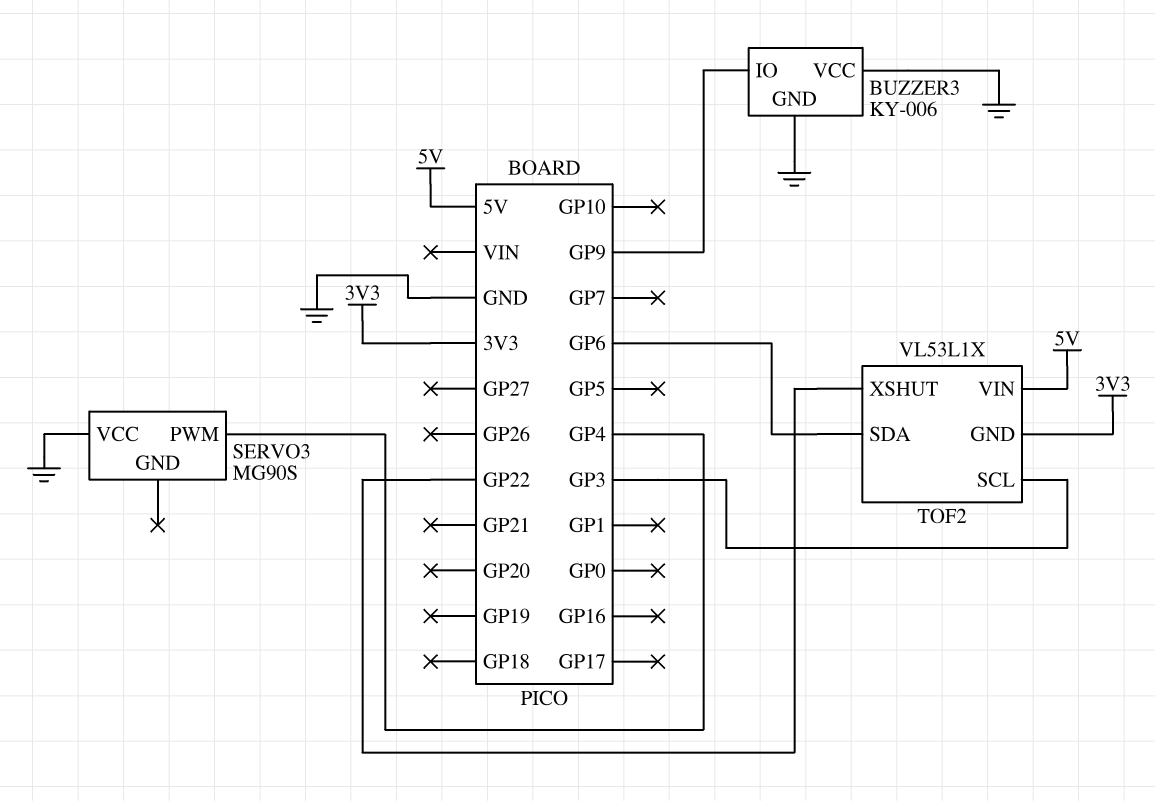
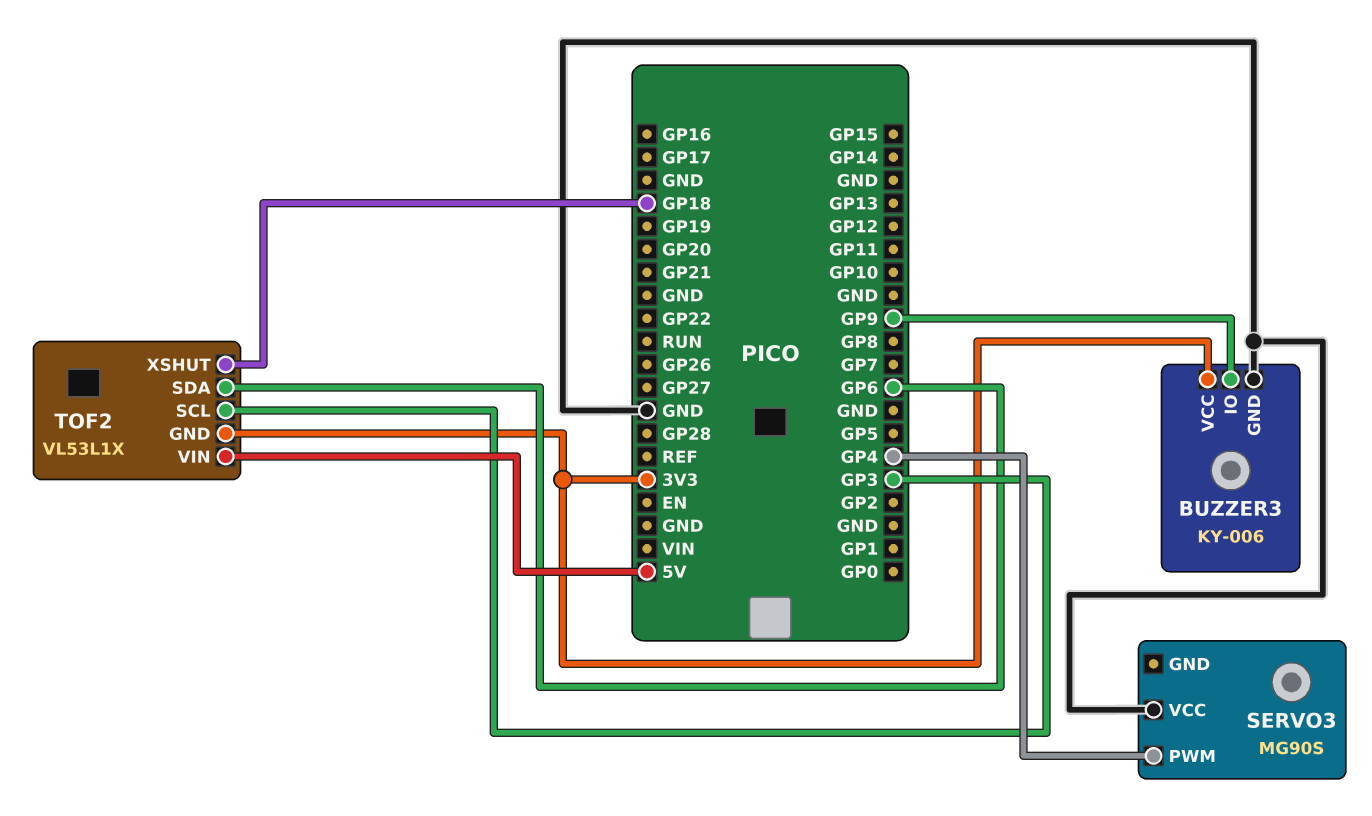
BUZZER3 pin VCC: GND -> 3V3
TOF2 pin XSHUT: GP22 -> GP18

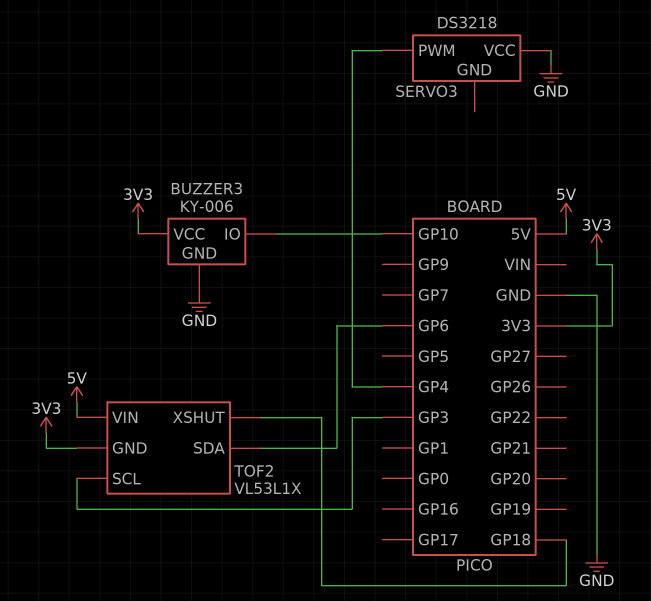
BUZZER3 pin IO: GP9 -> GP10
SERVO3: MG90S -> DS3218

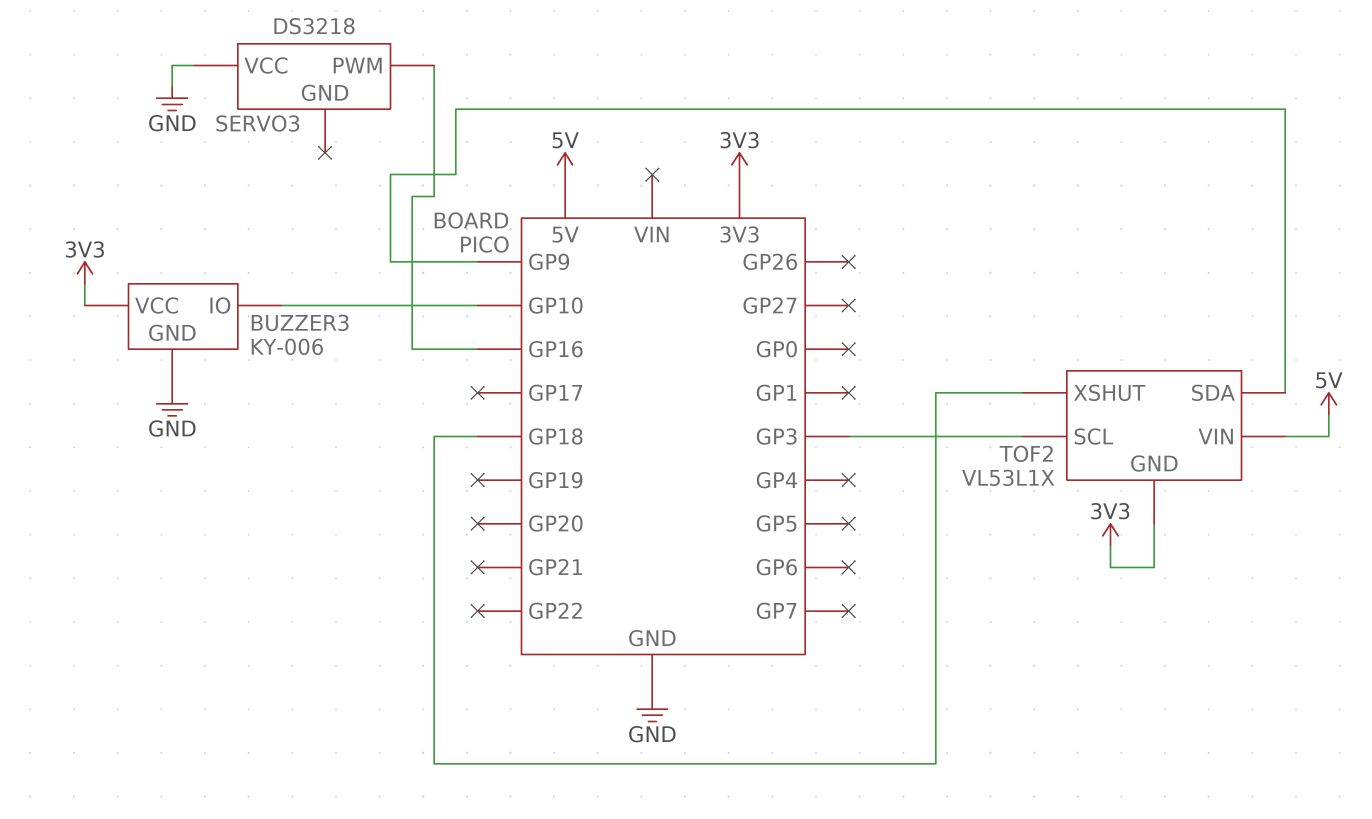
SERVO3 pin PWM: GP4 -> GP16
TOF2 pin SDA: GP6 -> GP9

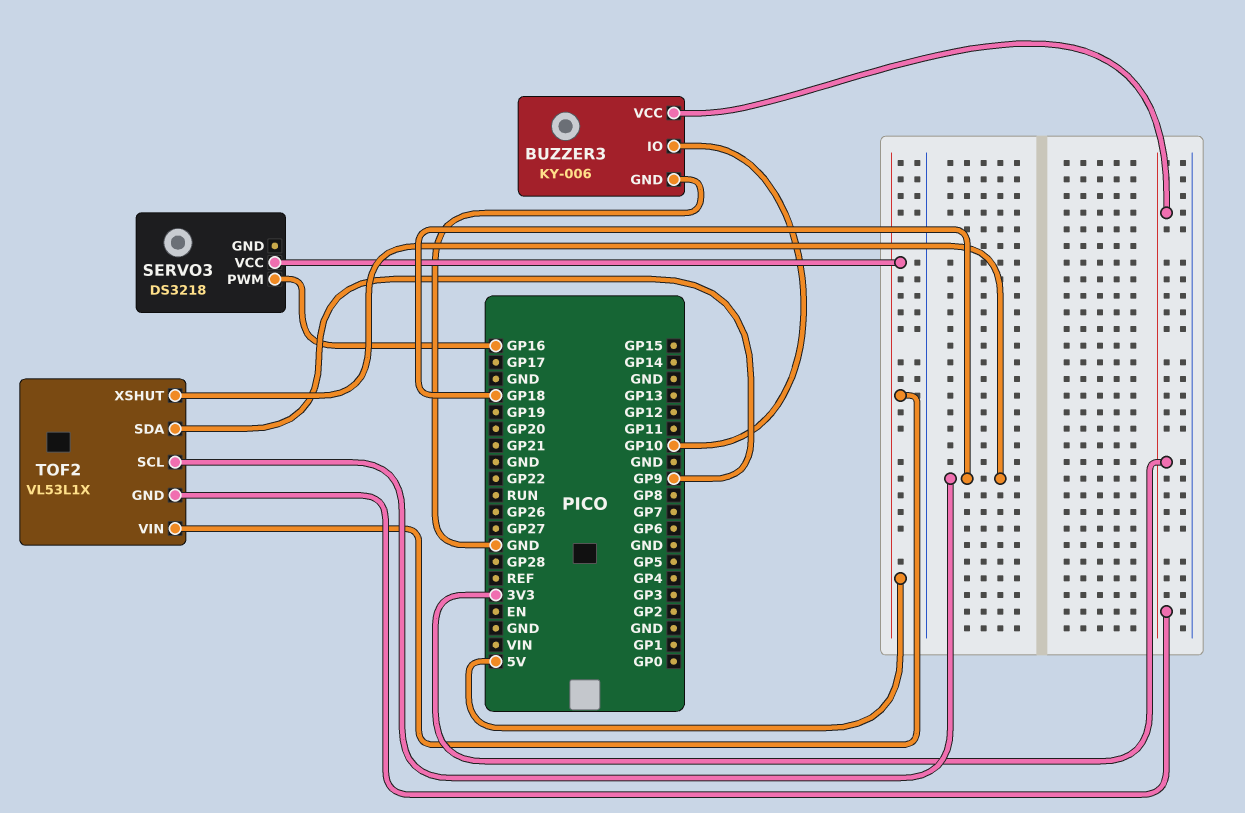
SERVO3 pin VCC: GND -> 5V
TOF2 pin SCL: GP3 -> GP18

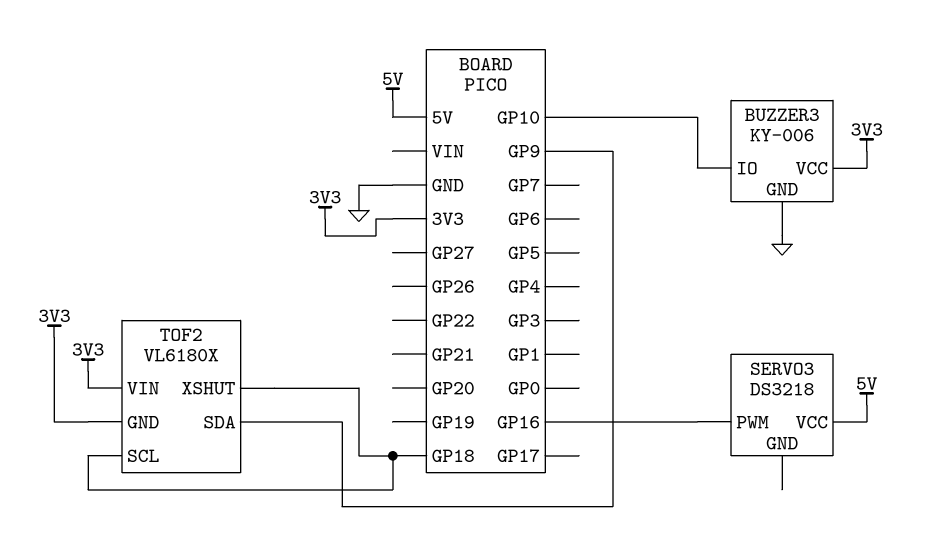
TOF2: VL53L1X -> VL6180X
TOF2 pin VIN: 5V -> 3V3

